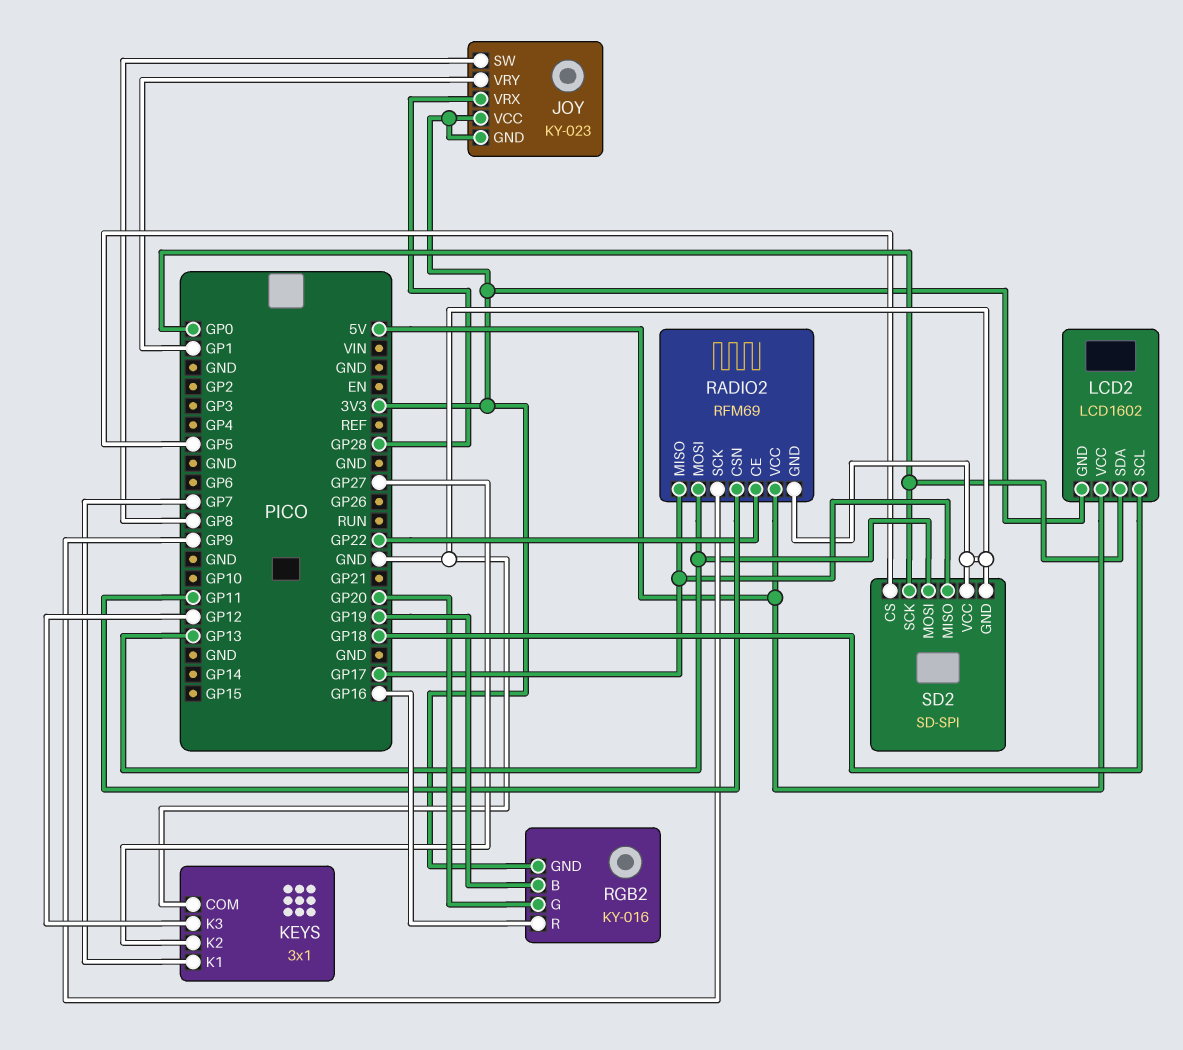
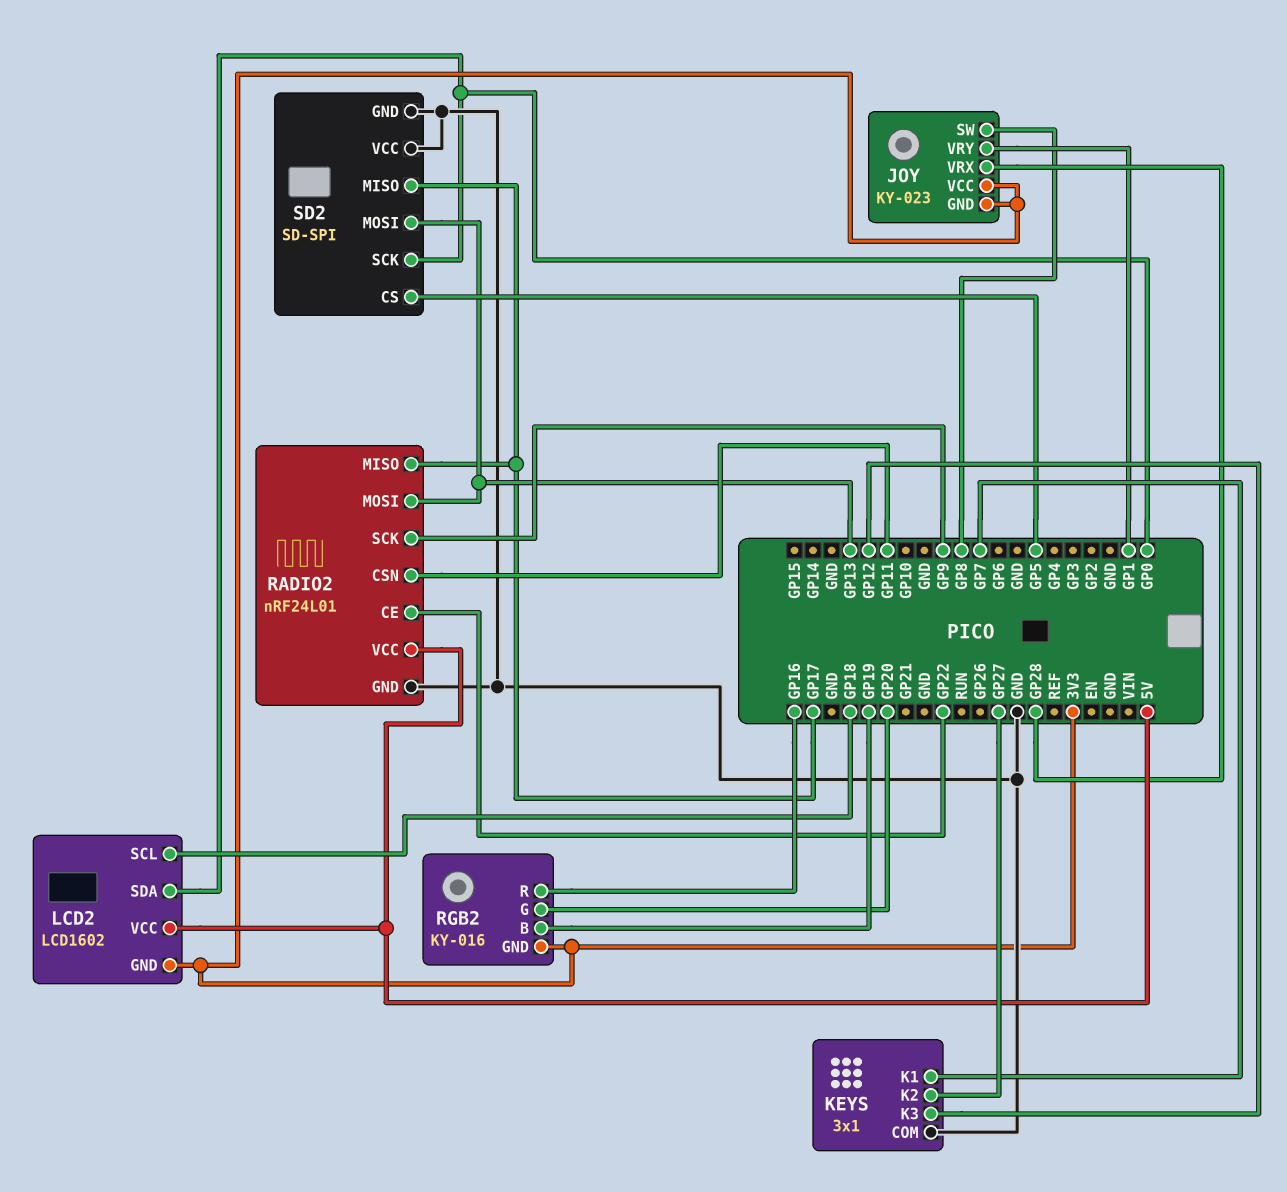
RADIO2: RFM69 -> nRF24L01

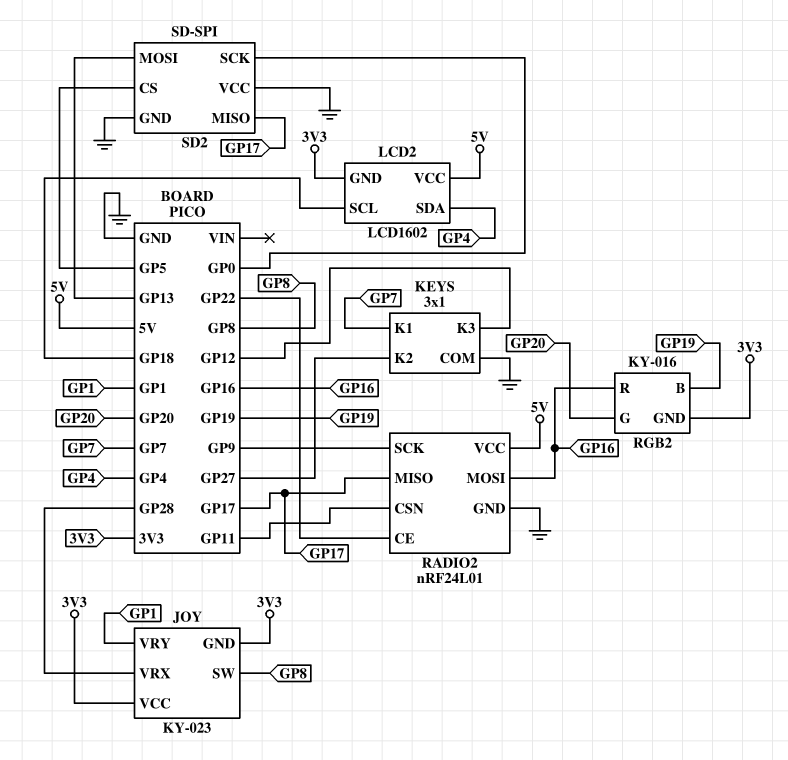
LCD2 pin SDA: GP0 -> GP4
RADIO2 pin MOSI: GP13 -> GP16

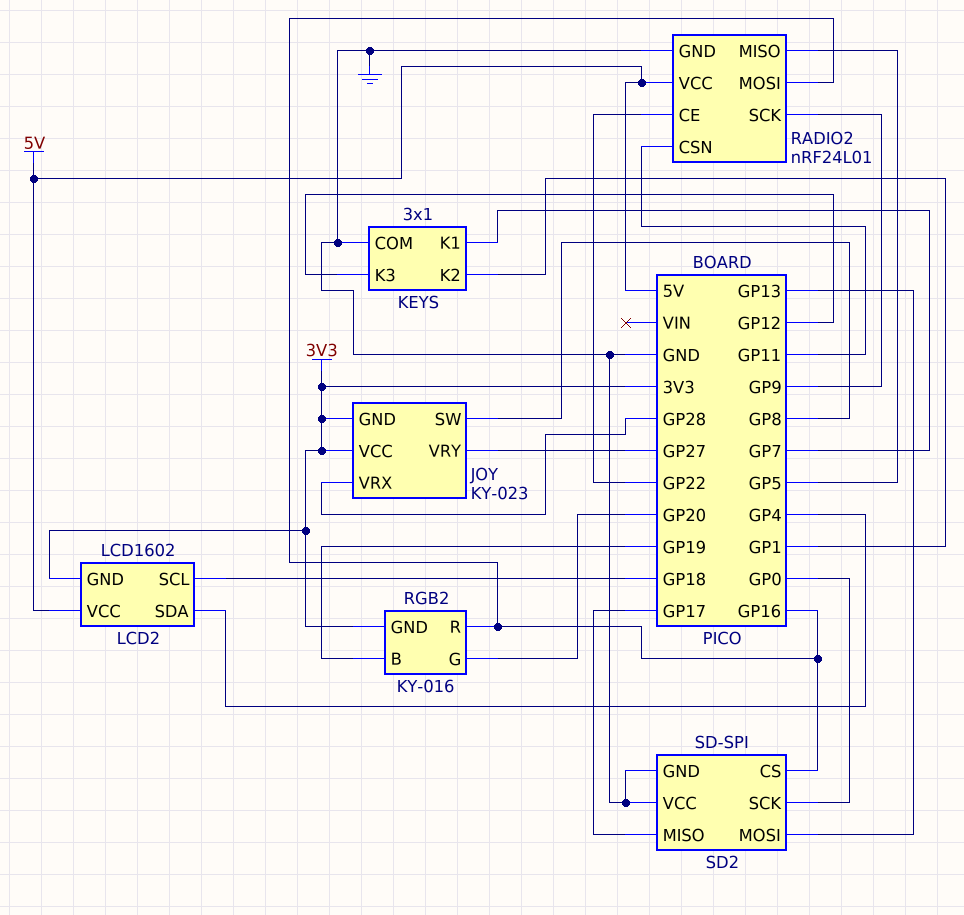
JOY pin VRY: GP1 -> GP27
KEYS pin K2: GP27 -> GP1
RADIO2 pin MISO: GP17 -> GP5
SD2 pin CS: GP5 -> GP16

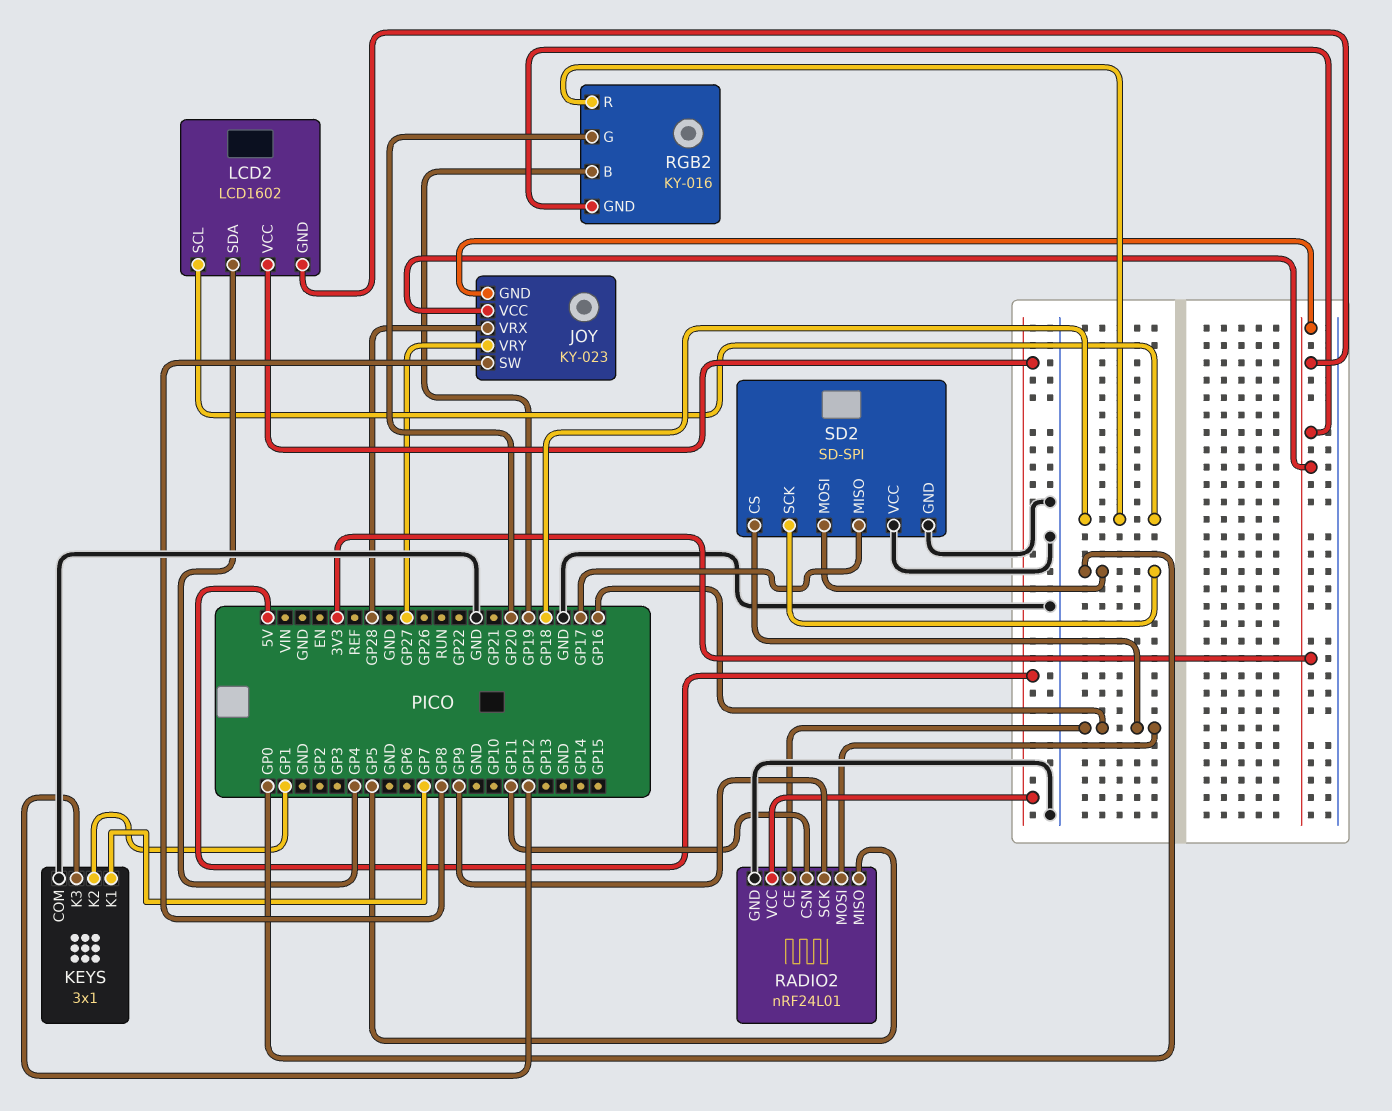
RADIO2 pin CE: GP22 -> GP16
RGB2 pin R: GP16 -> GP18
SD2 pin MOSI: GP13 -> GP0

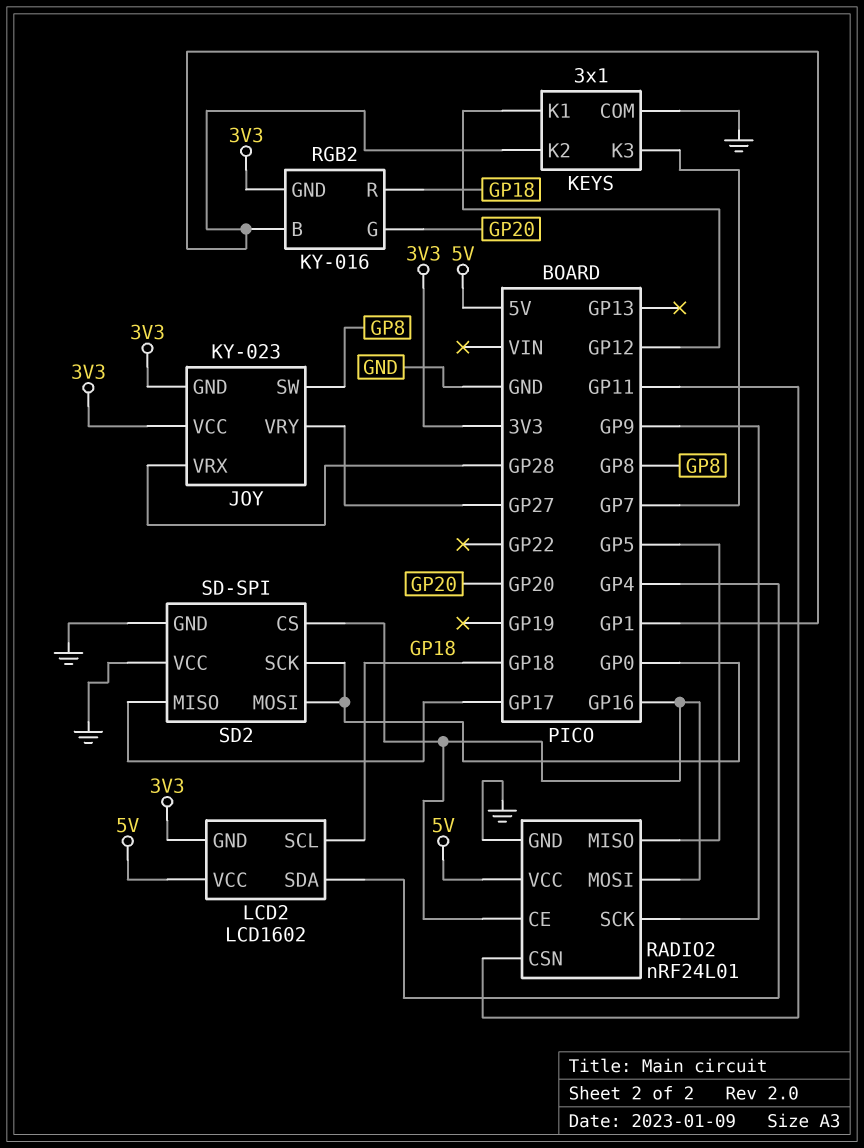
KEYS pin K1: GP7 -> GP12
KEYS pin K3: GP12 -> GP7
RGB2 pin B: GP19 -> GP1

